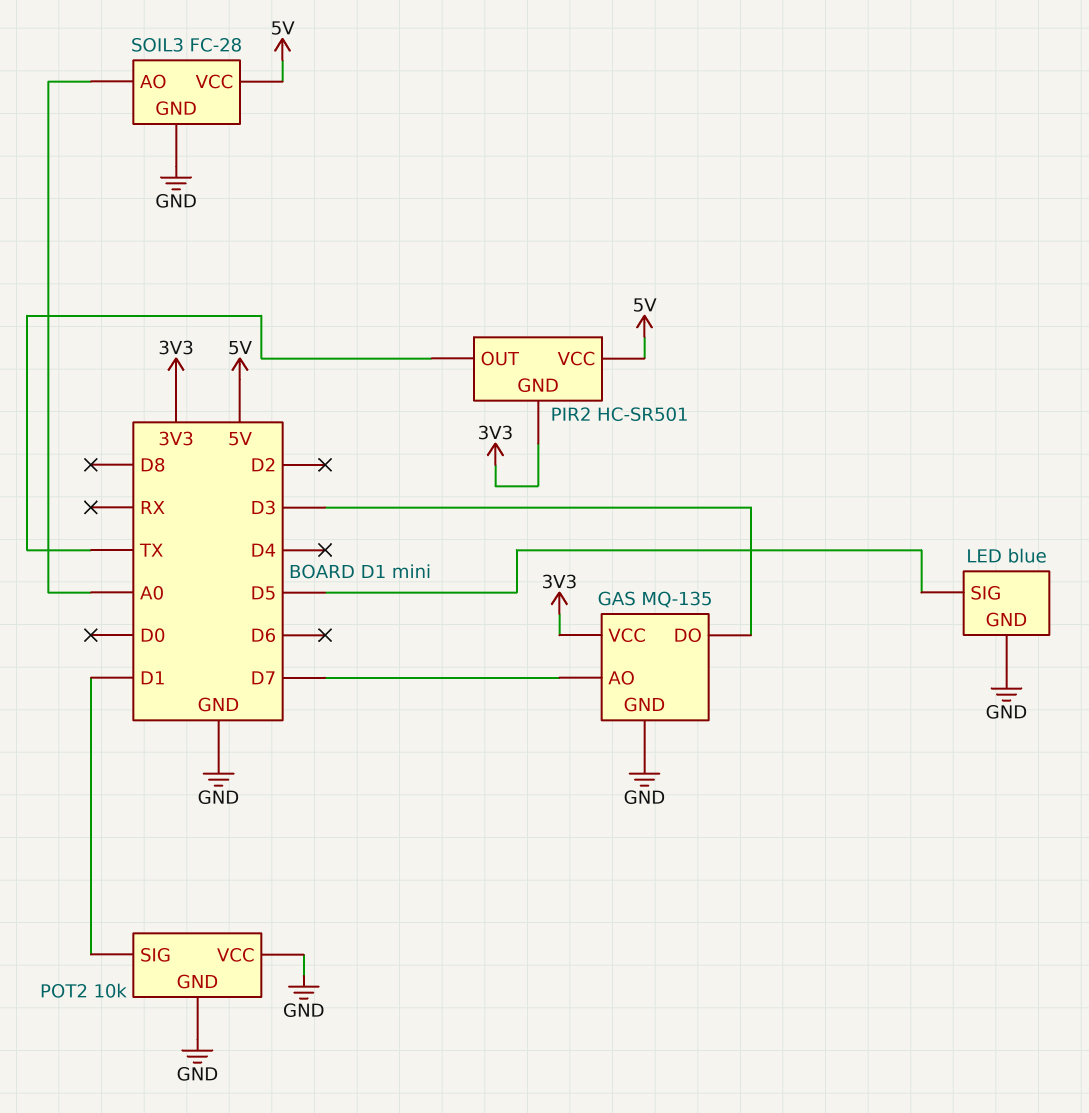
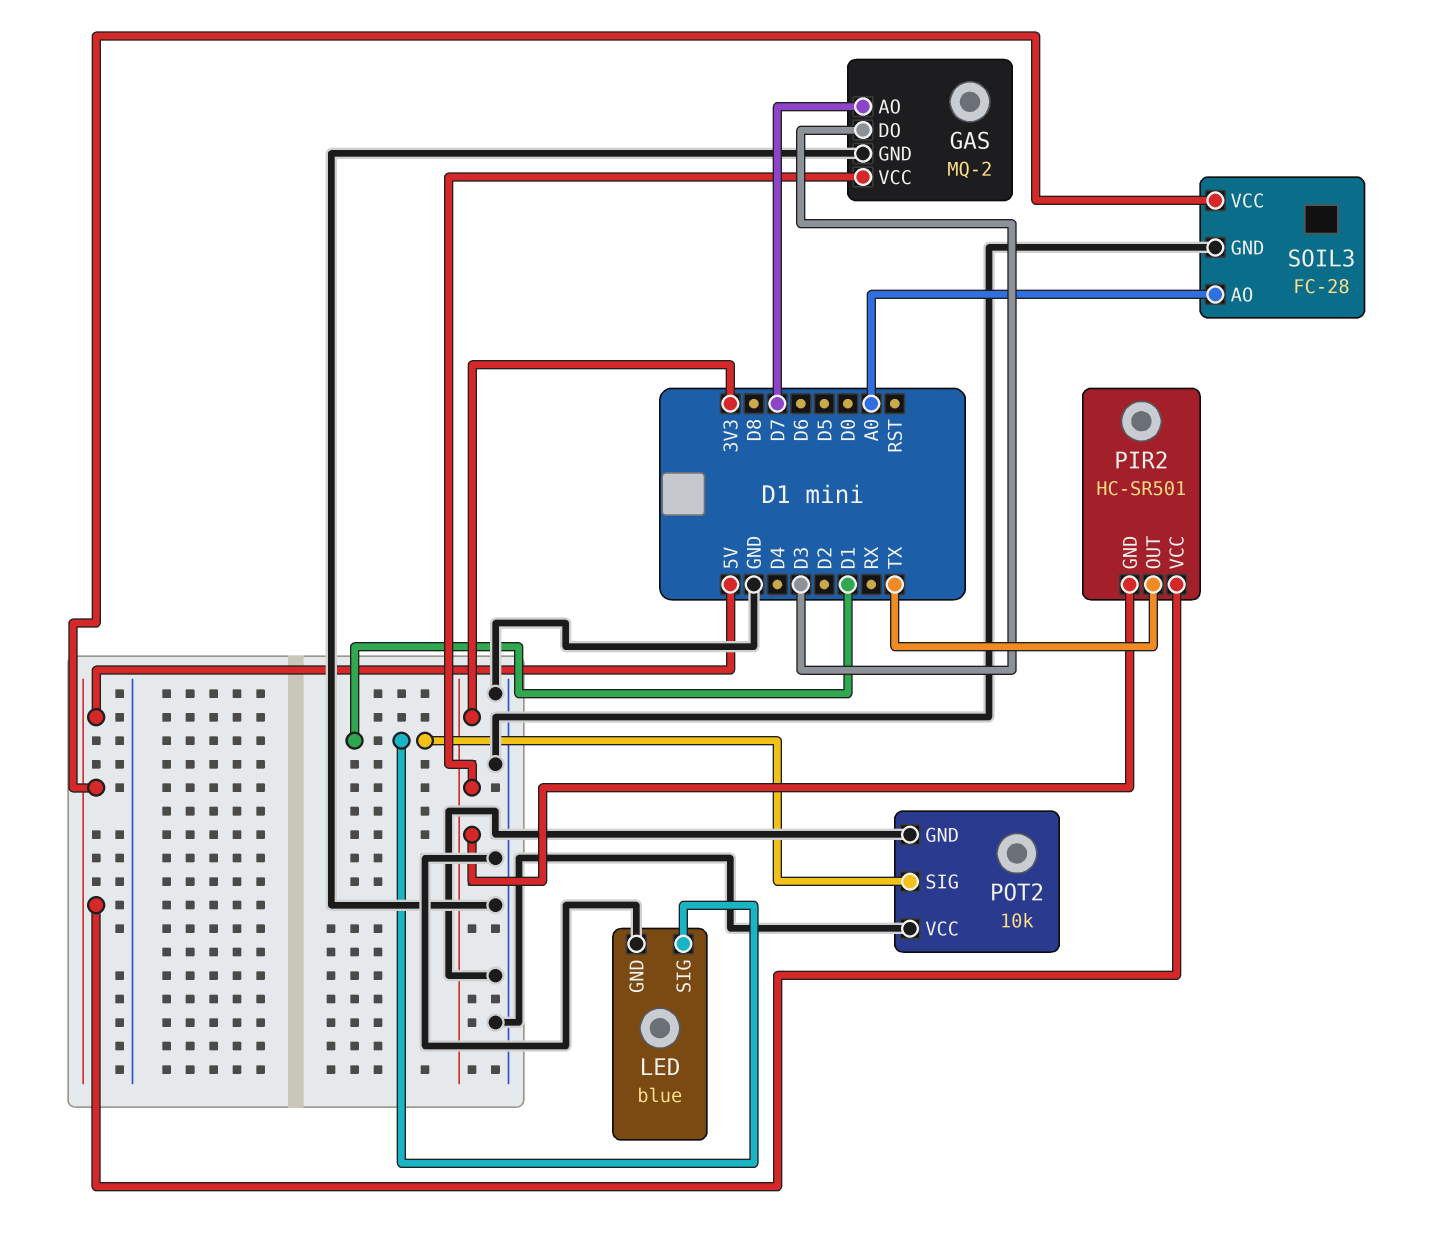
GAS: MQ-135 -> MQ-2
LED pin SIG: D5 -> D1

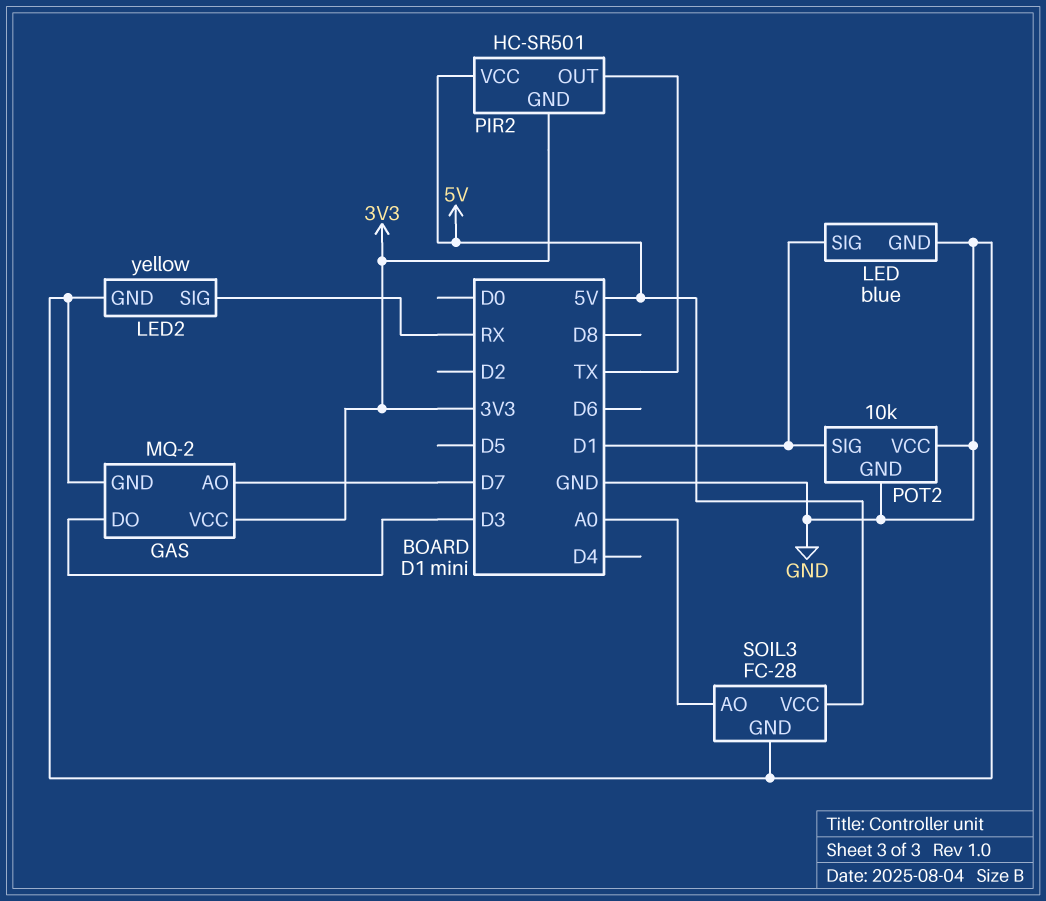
LED2: none -> yellow
LED2 pin GND: none -> GND
LED2 pin SIG: none -> RX

